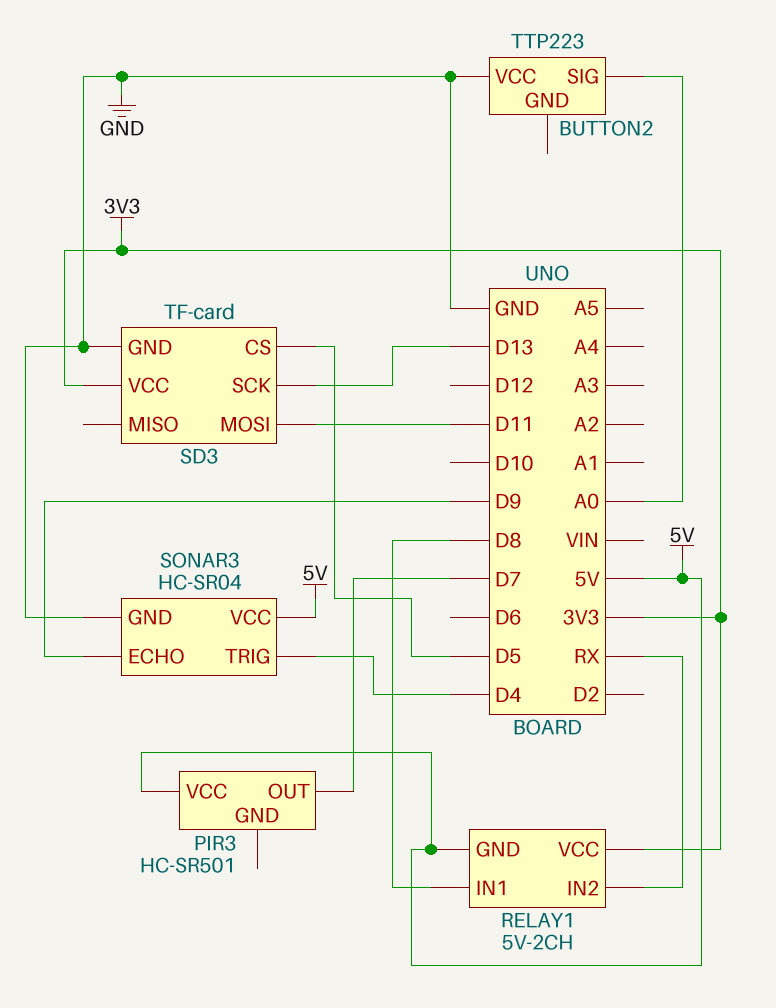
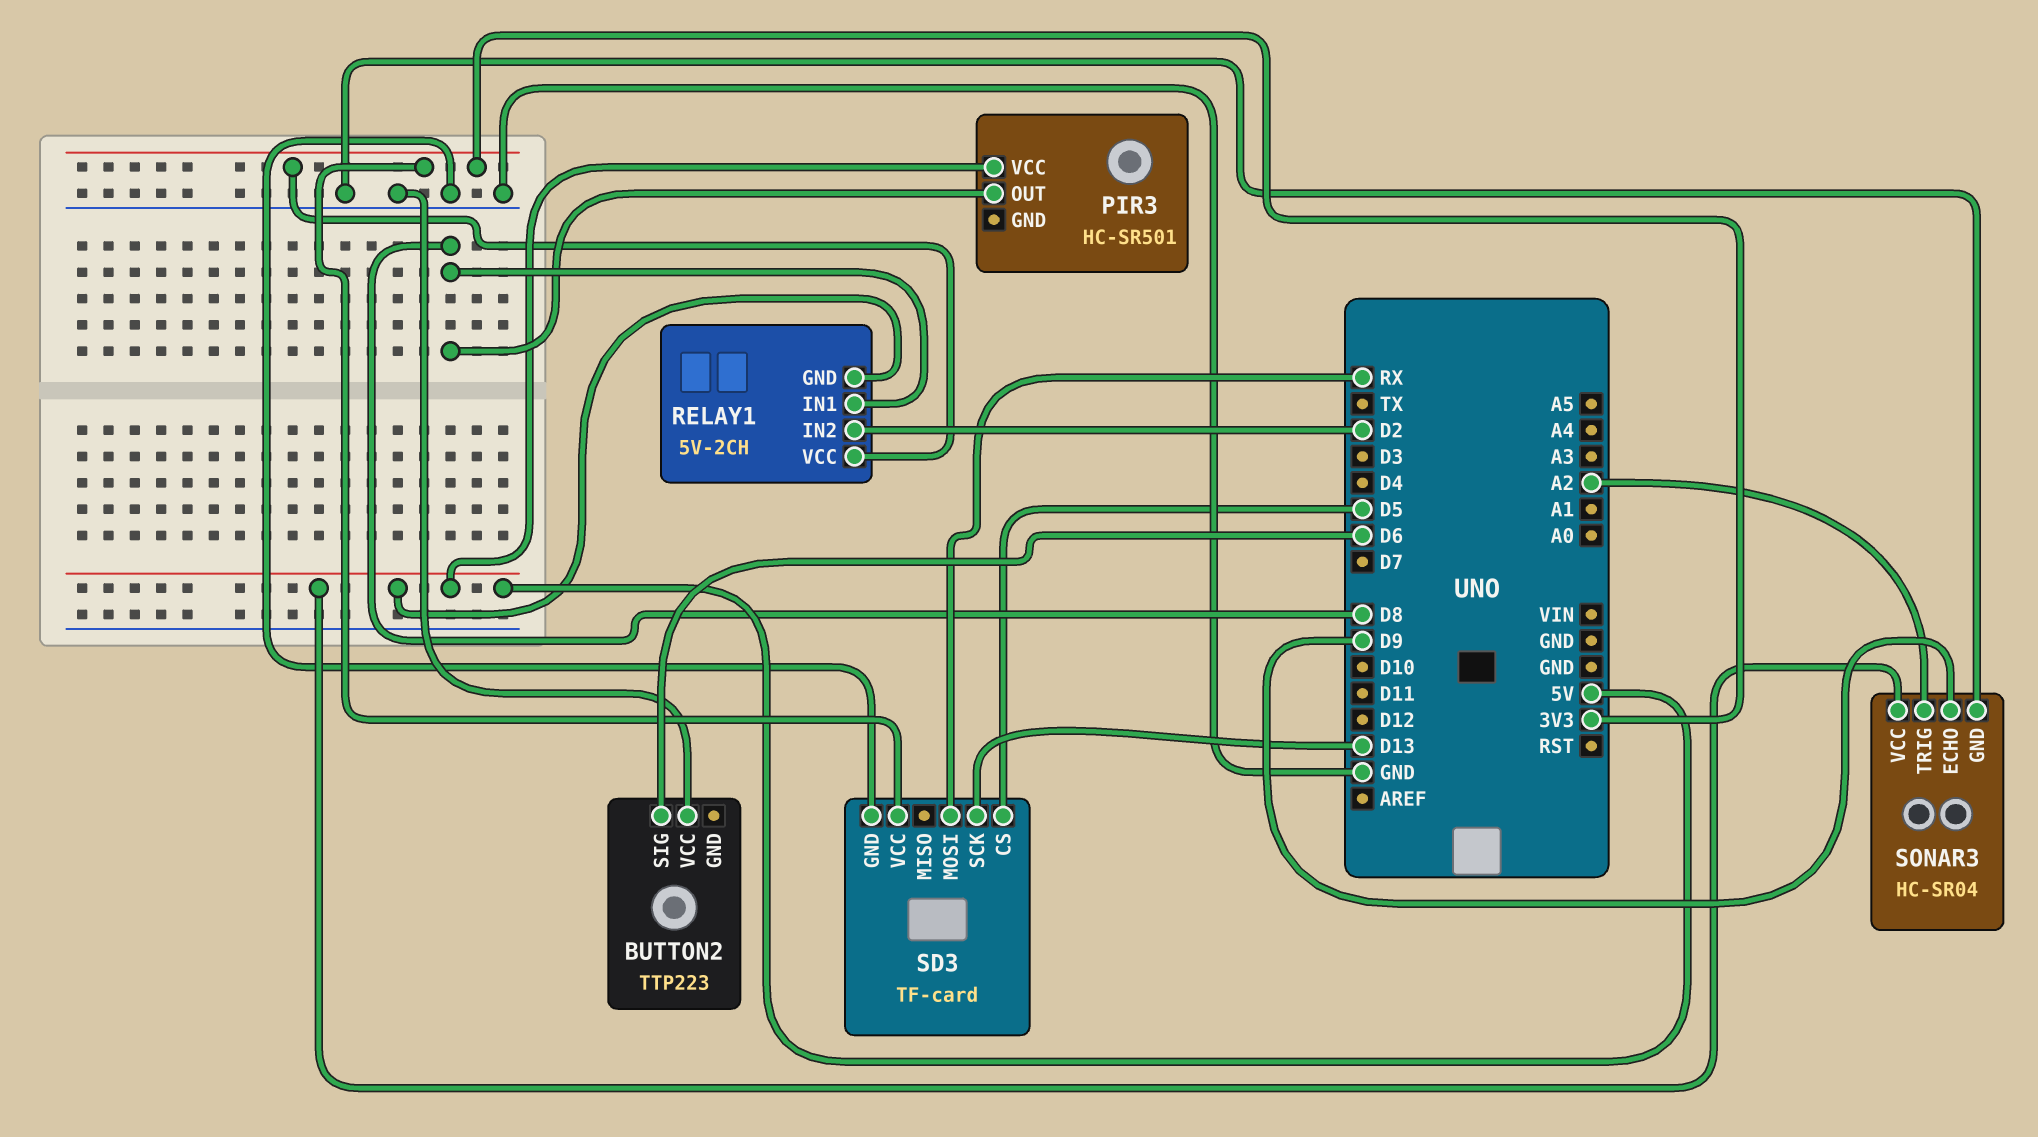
BUTTON2 pin SIG: A0 -> D6
PIR3 pin OUT: D7 -> D8
RELAY1 pin IN2: RX -> D2
SD3 pin MOSI: D11 -> RX
SONAR3 pin TRIG: D4 -> A2

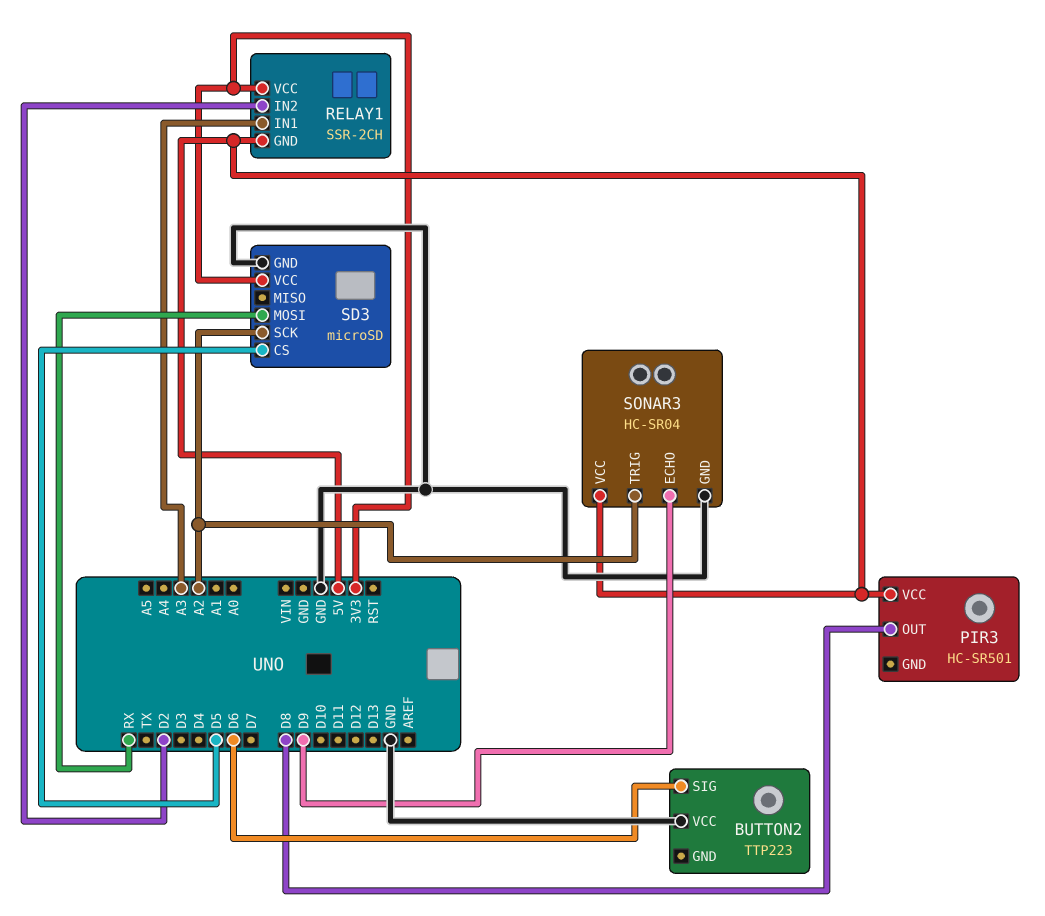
RELAY1: 5V-2CH -> SSR-2CH
RELAY1 pin IN1: D8 -> A3
SD3: TF-card -> microSD
SD3 pin SCK: D13 -> A2

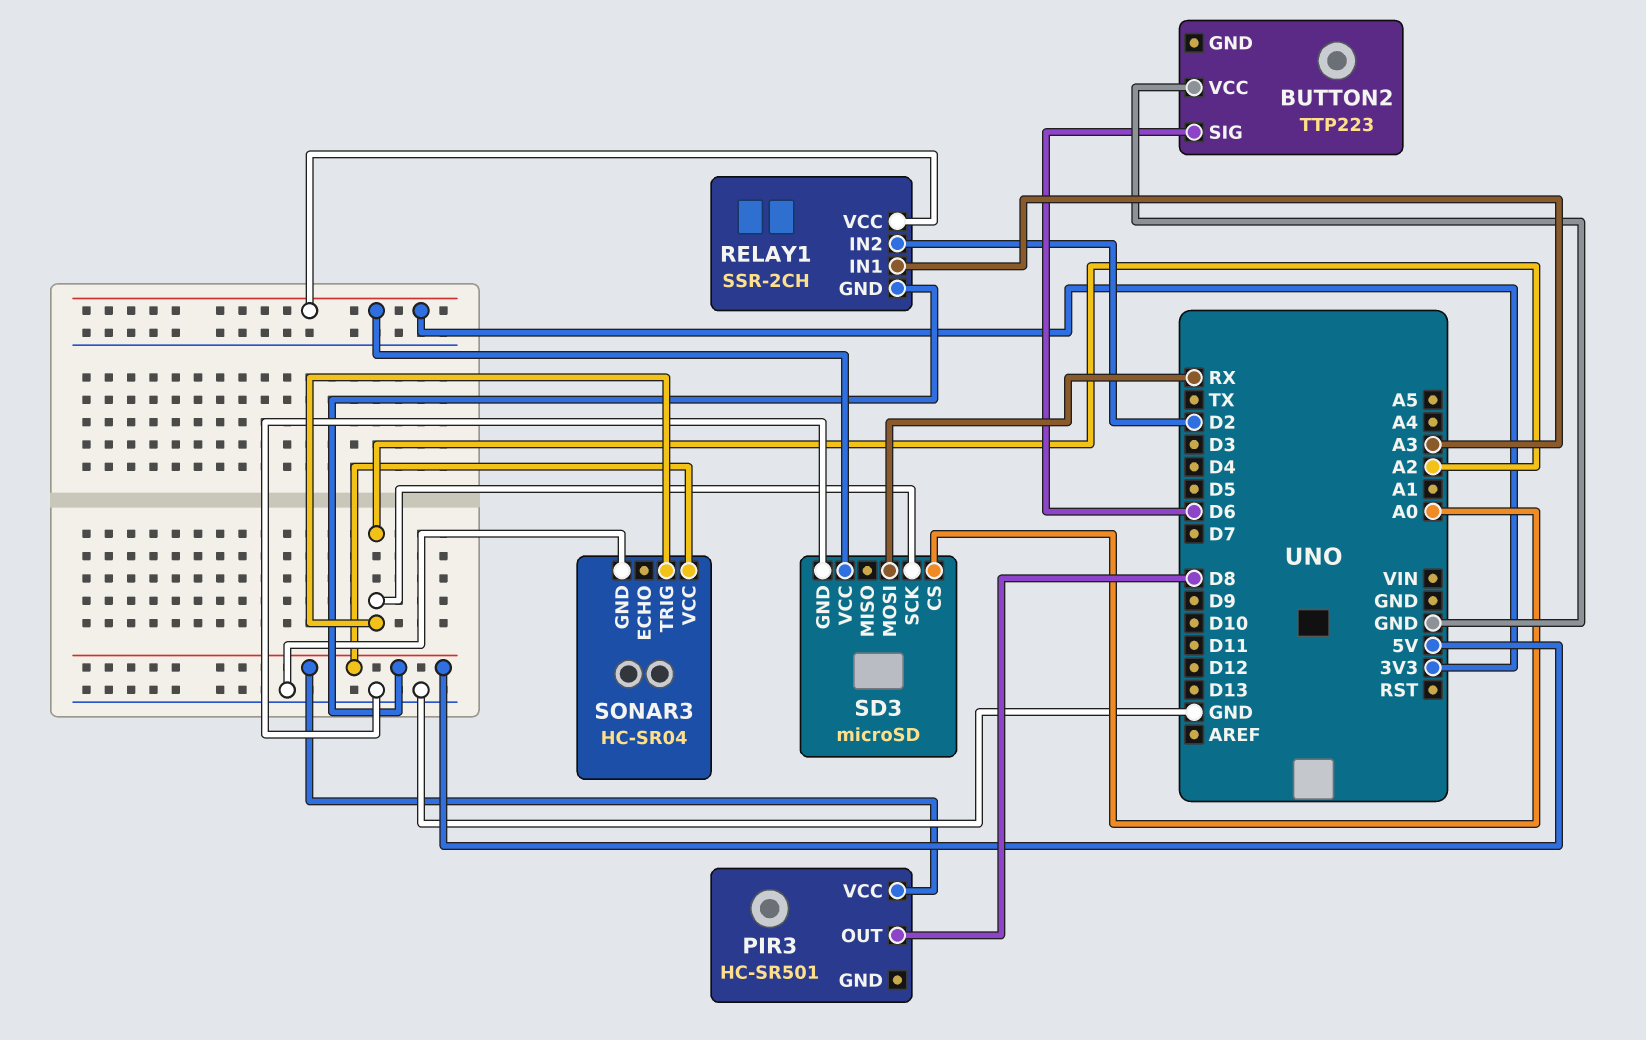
SD3 pin CS: D5 -> A0
SONAR3 pin ECHO: D9 -> none

